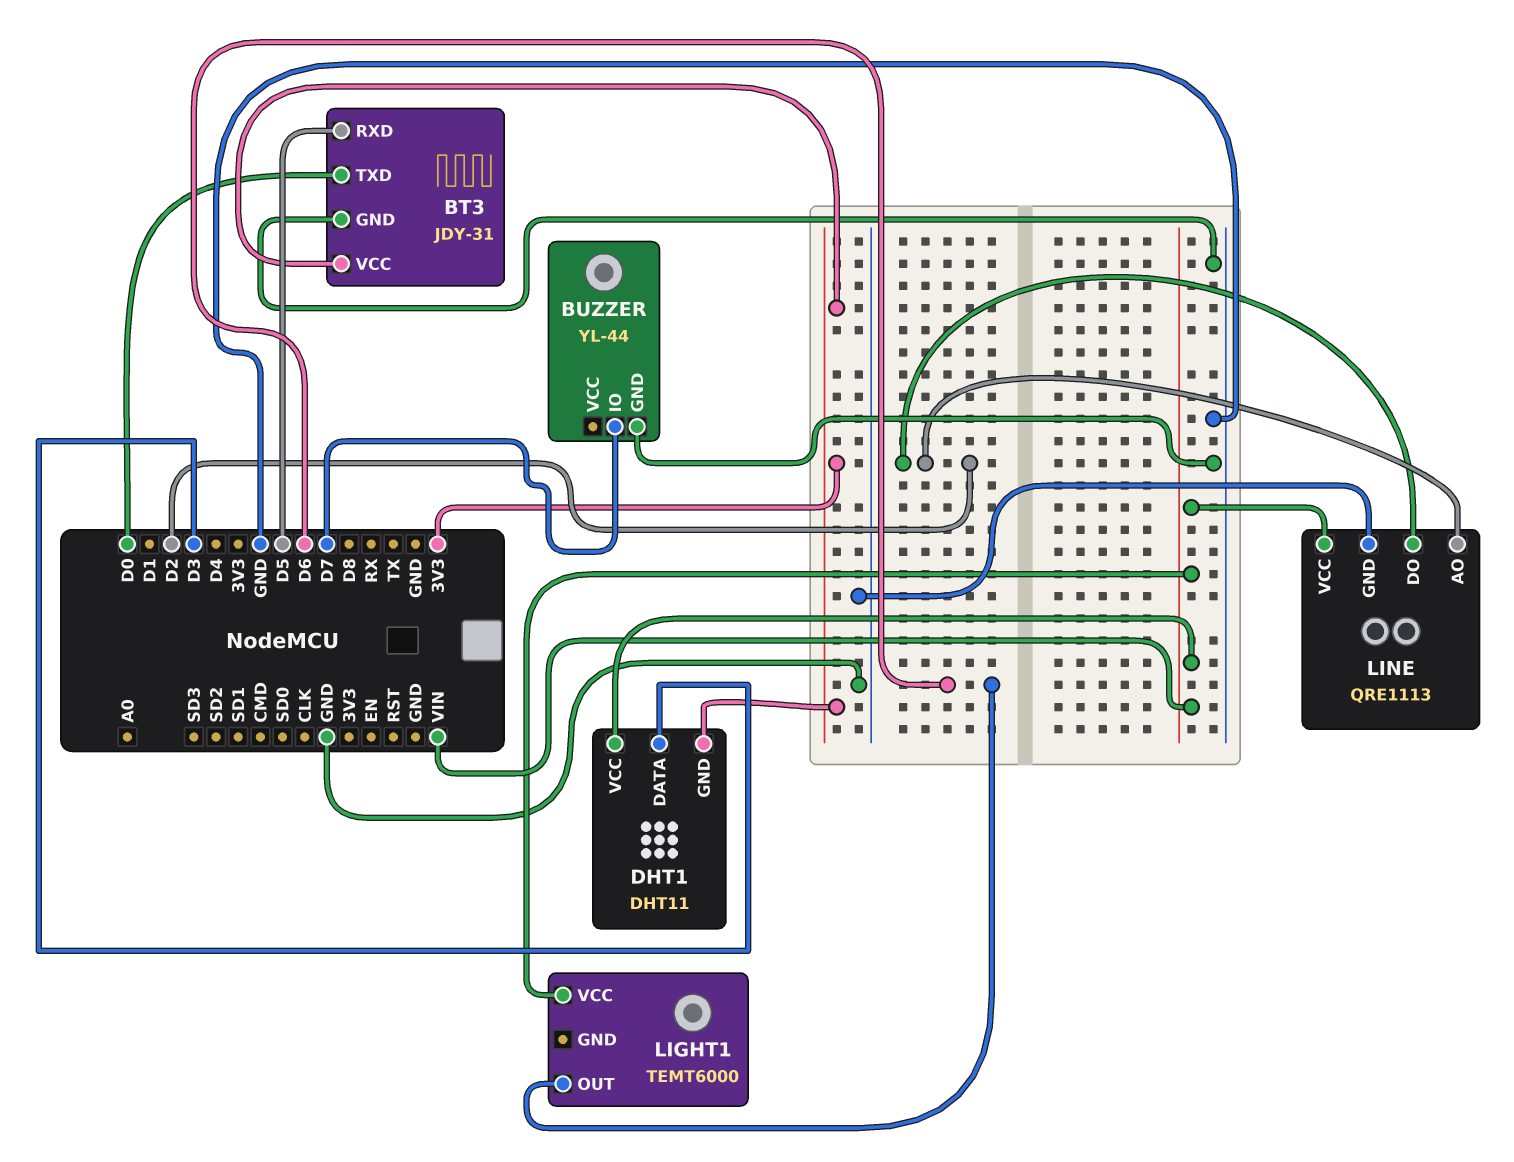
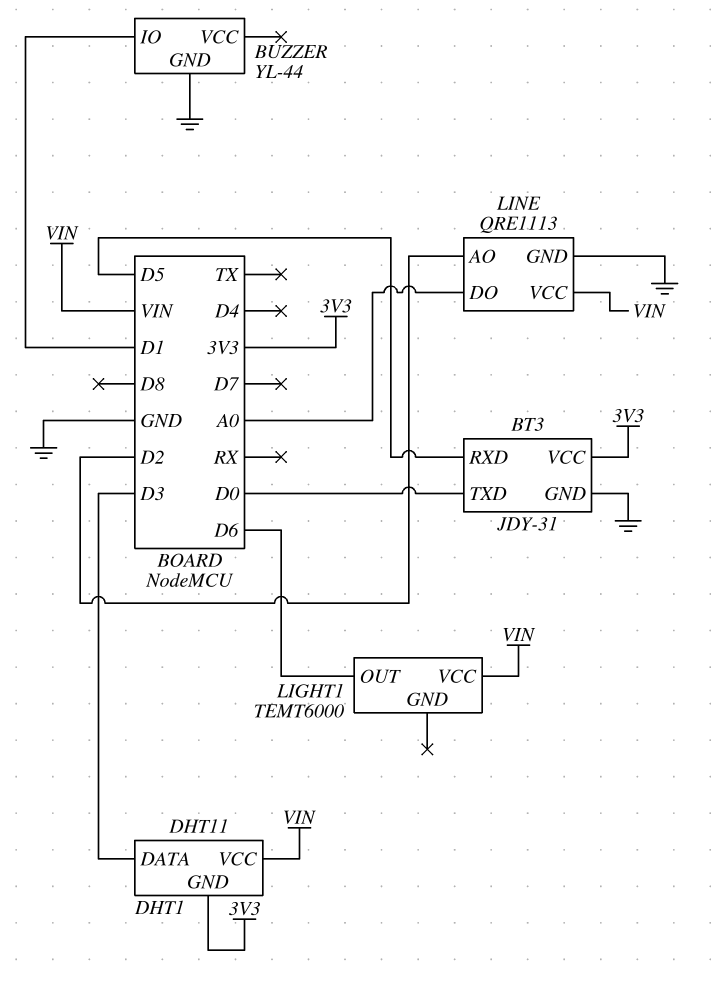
BUZZER pin IO: D7 -> D1
LINE pin DO: D2 -> A0

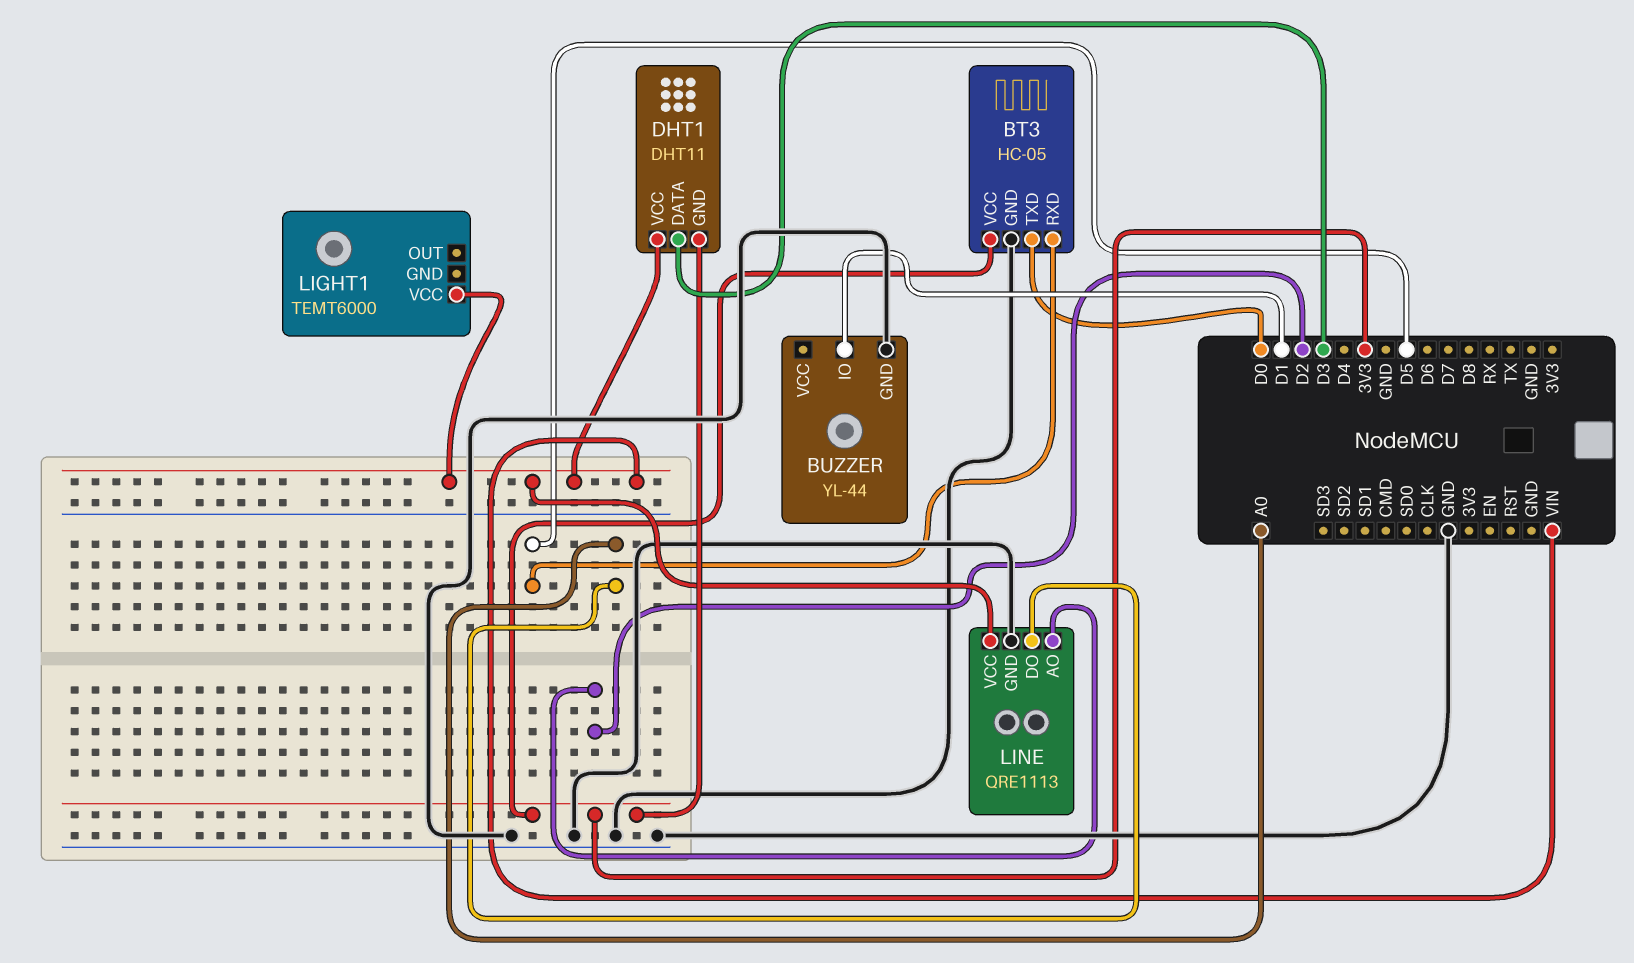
BT3: JDY-31 -> HC-05
LIGHT1 pin OUT: D6 -> none

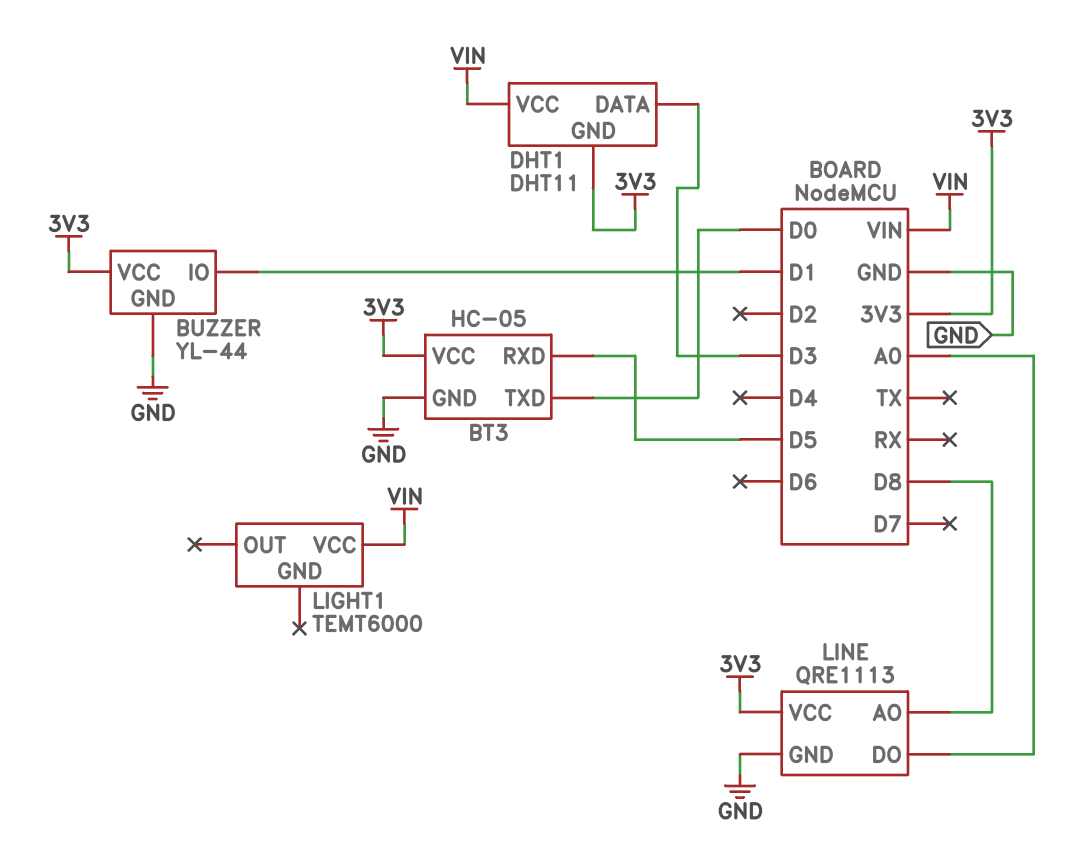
BUZZER pin VCC: none -> 3V3
LINE pin AO: D2 -> D8
LINE pin VCC: VIN -> 3V3

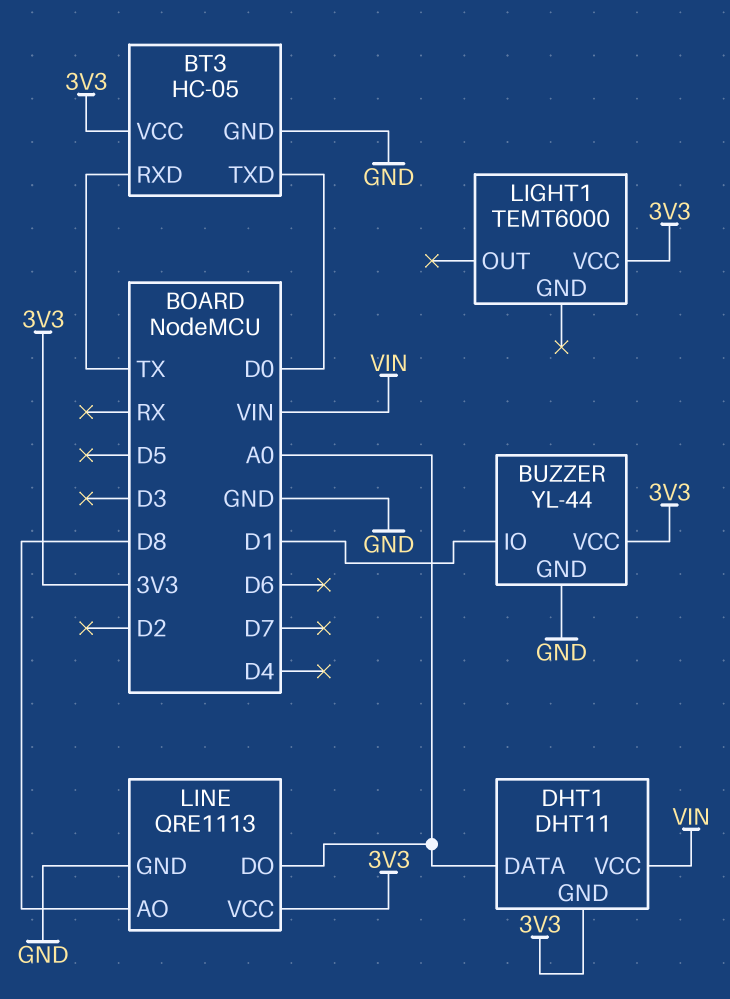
BT3 pin RXD: D5 -> TX
DHT1 pin DATA: D3 -> A0
LIGHT1 pin VCC: VIN -> 3V3

